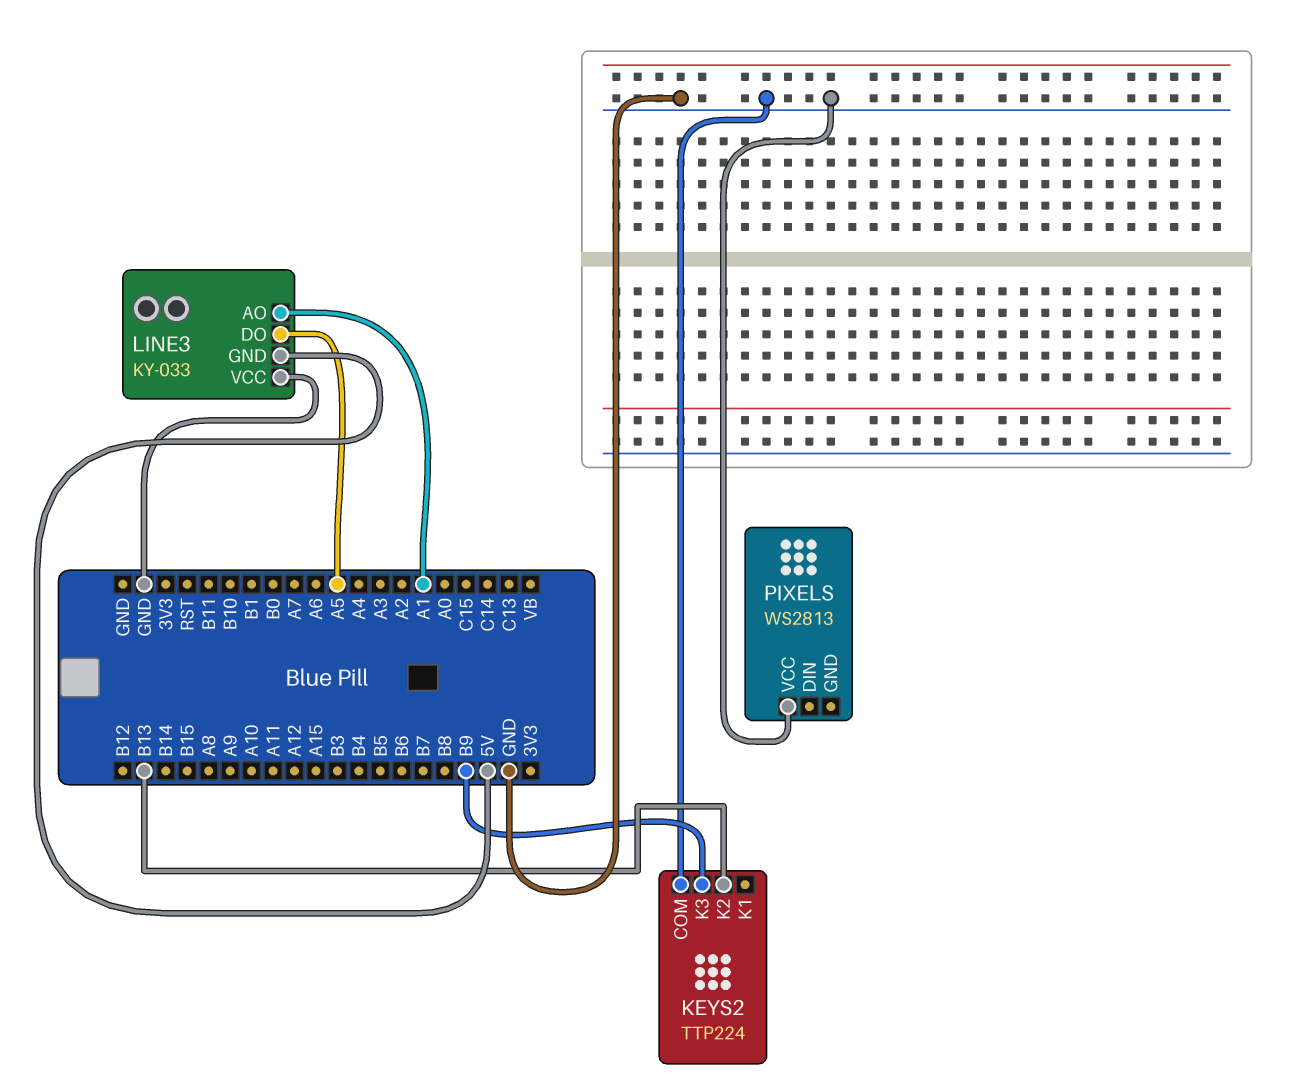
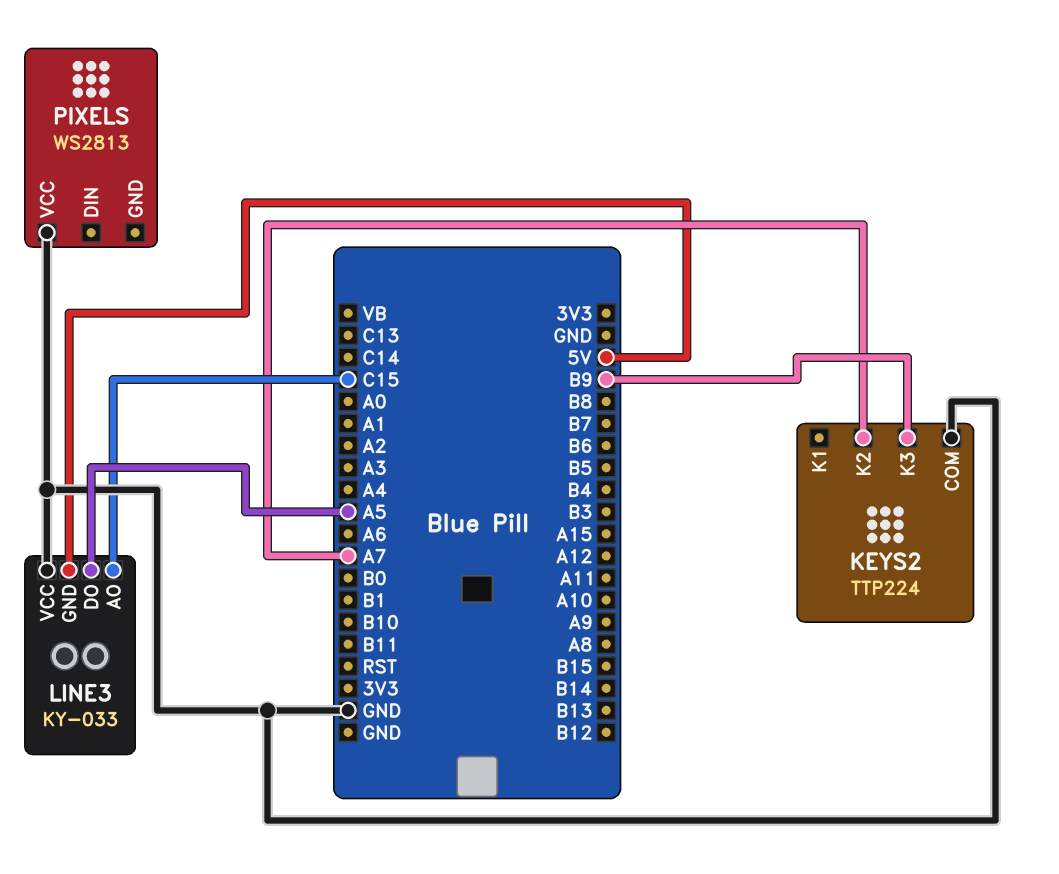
KEYS2 pin K2: B13 -> A7
LINE3 pin AO: A1 -> C15

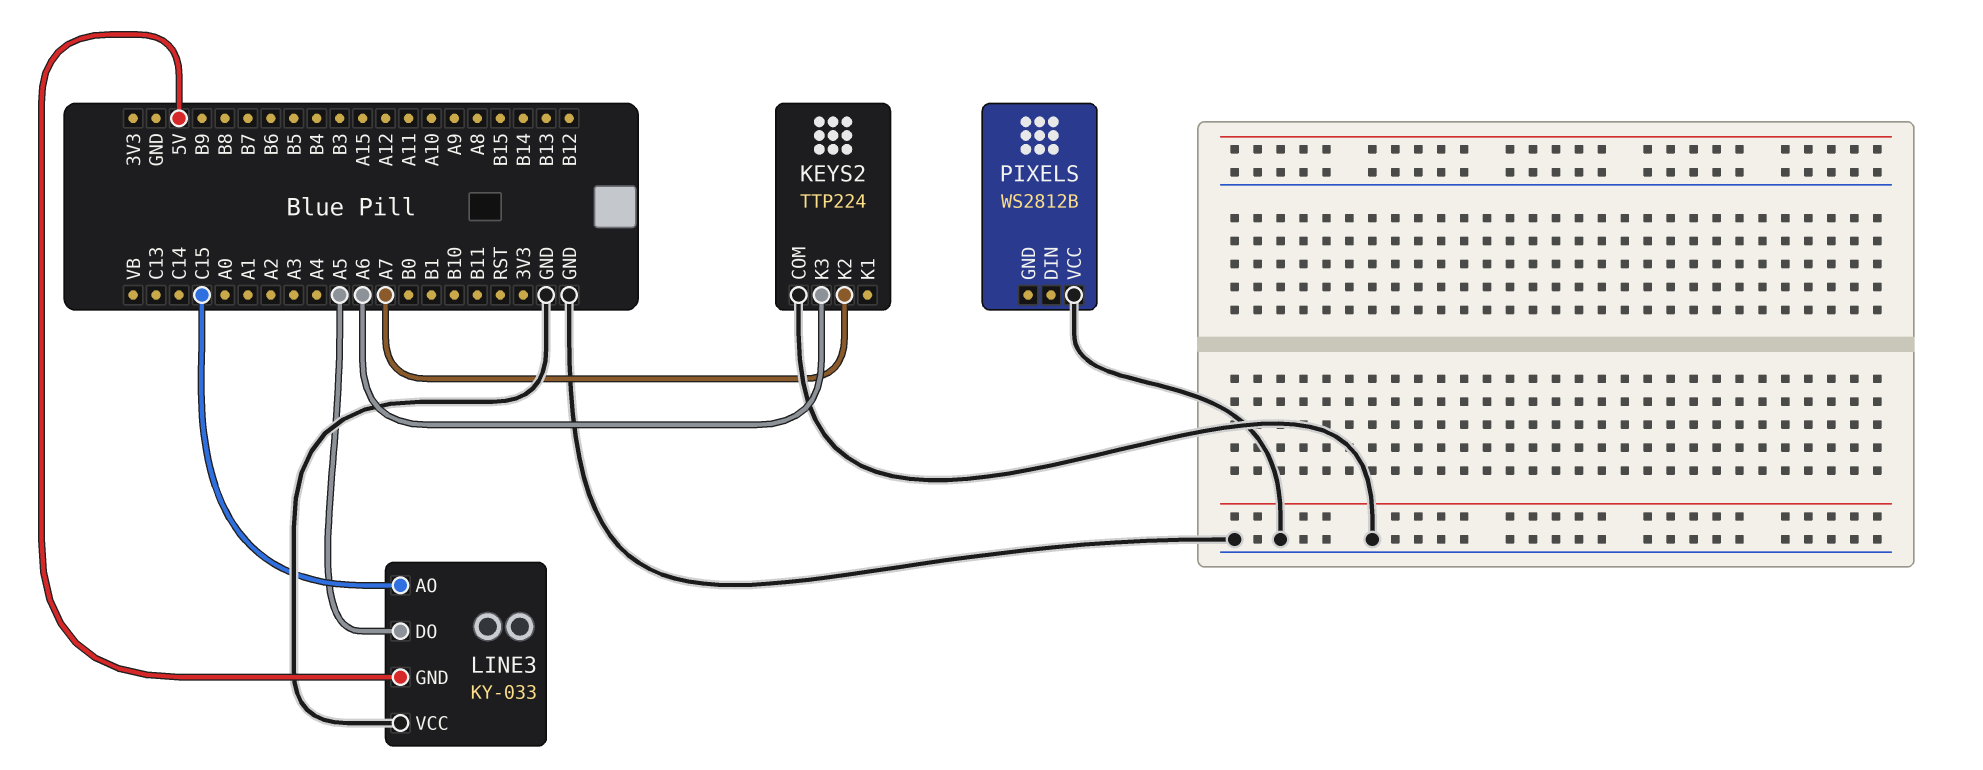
KEYS2 pin K3: B9 -> A6
PIXELS: WS2813 -> WS2812B

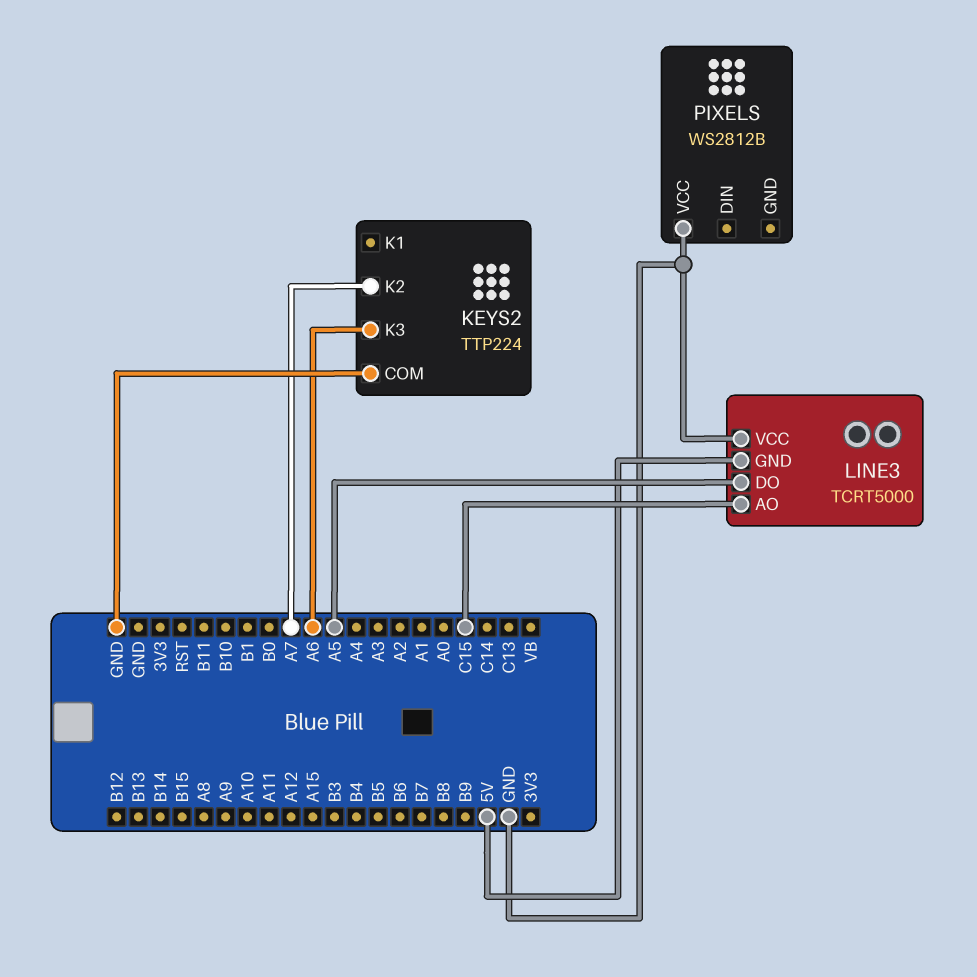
LINE3: KY-033 -> TCRT5000

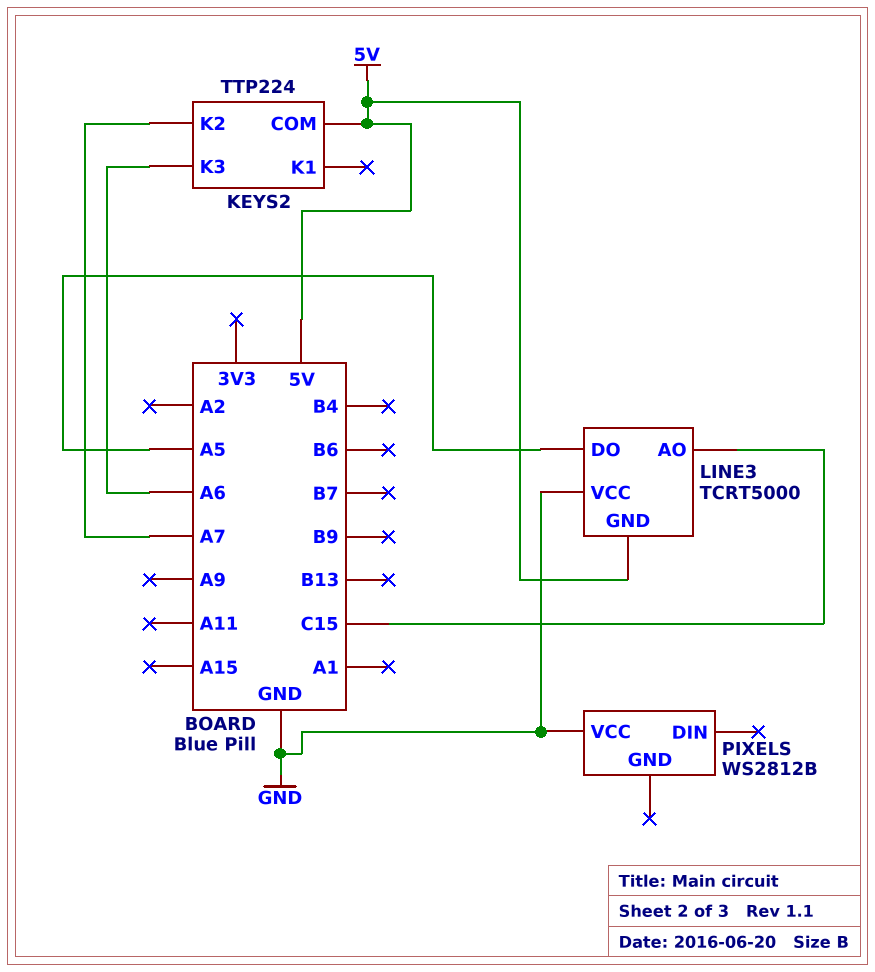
KEYS2 pin COM: GND -> 5V

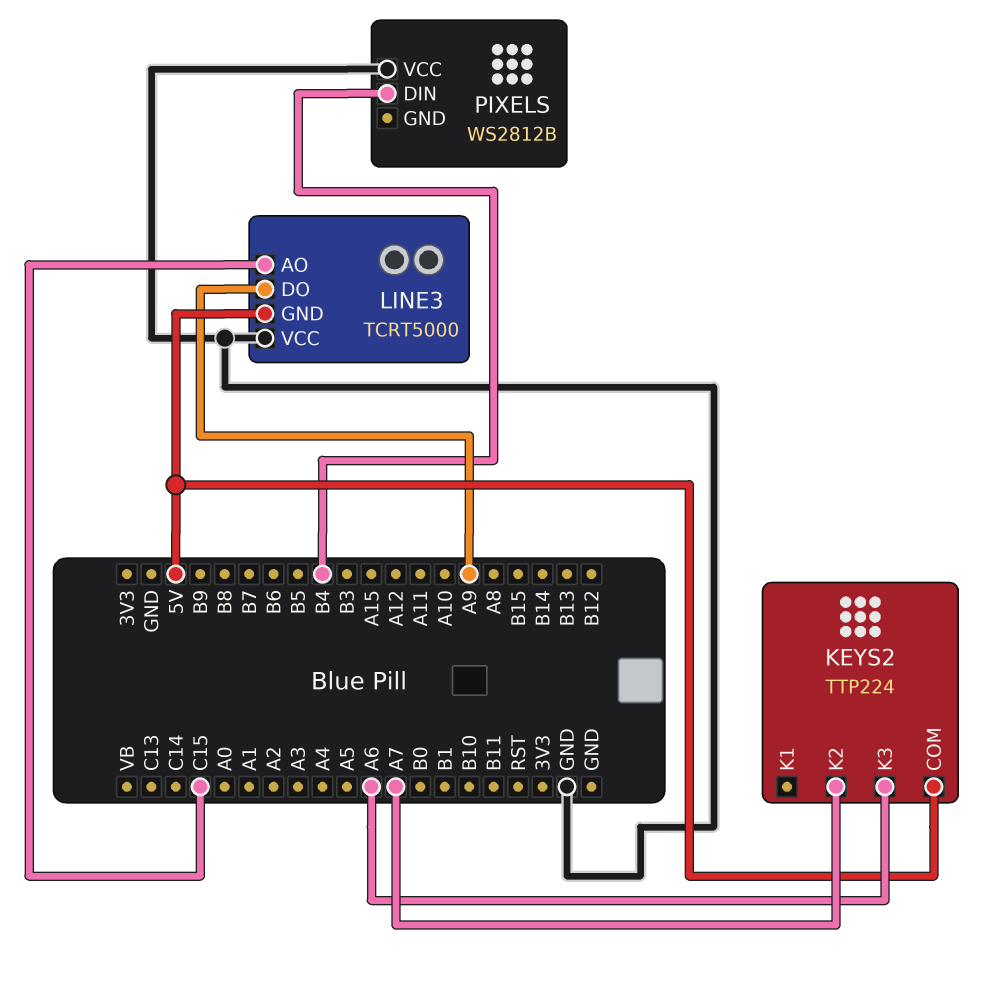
LINE3 pin DO: A5 -> A9
PIXELS pin DIN: none -> B4

